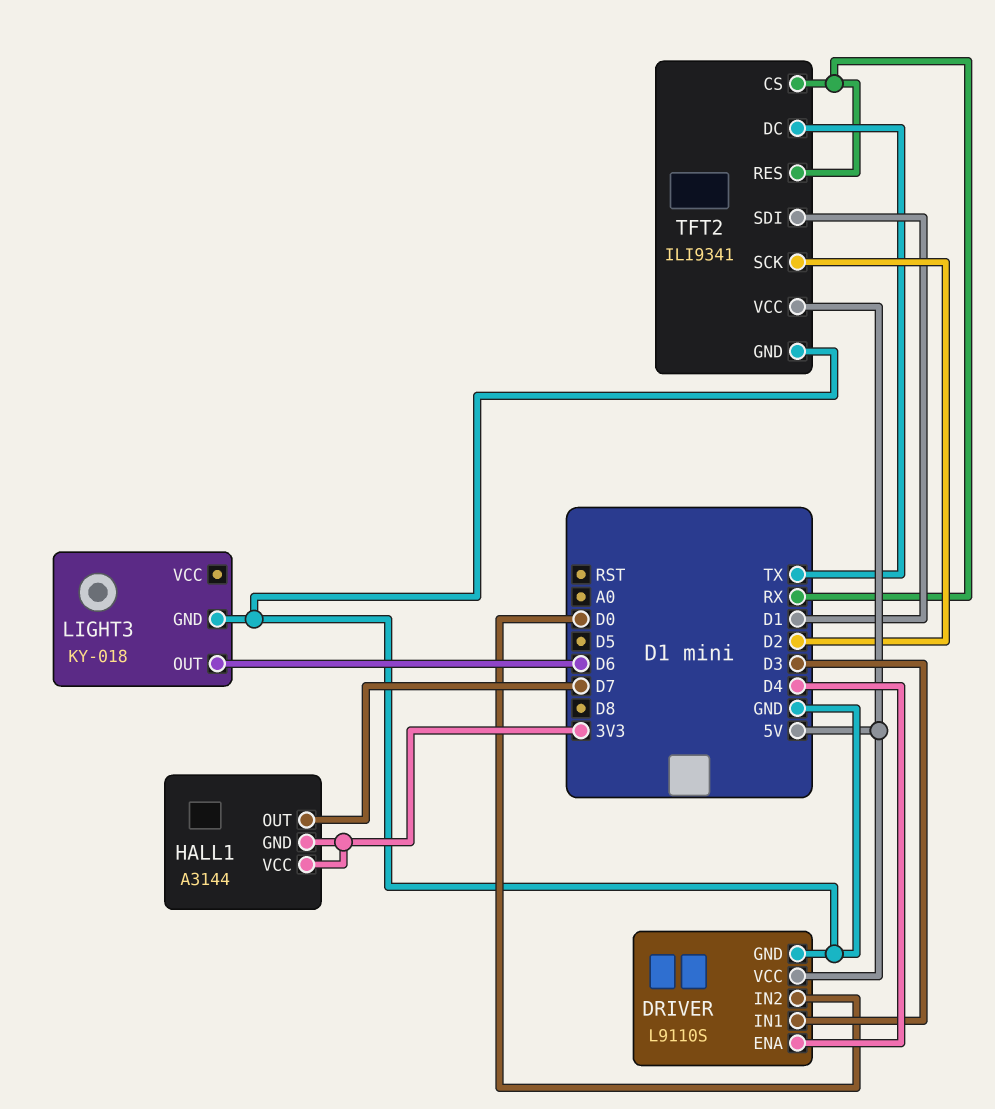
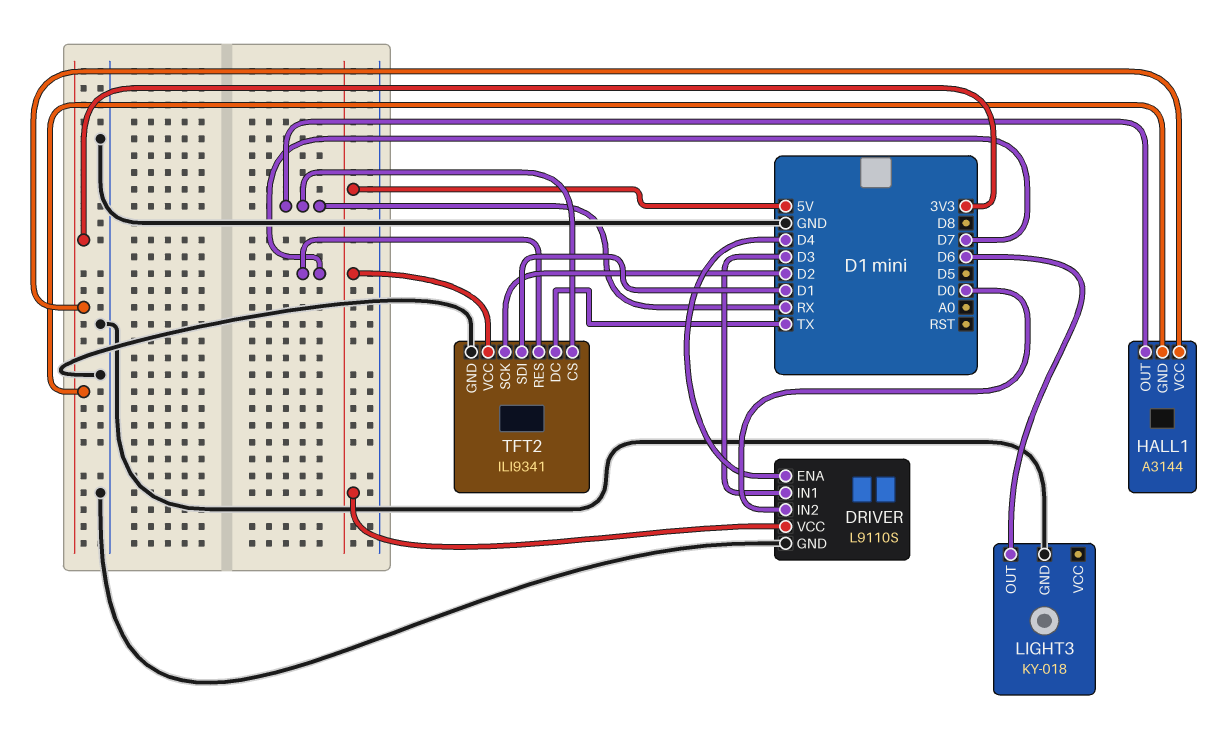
HALL1 pin OUT: D7 -> RX
TFT2 pin RES: RX -> D7

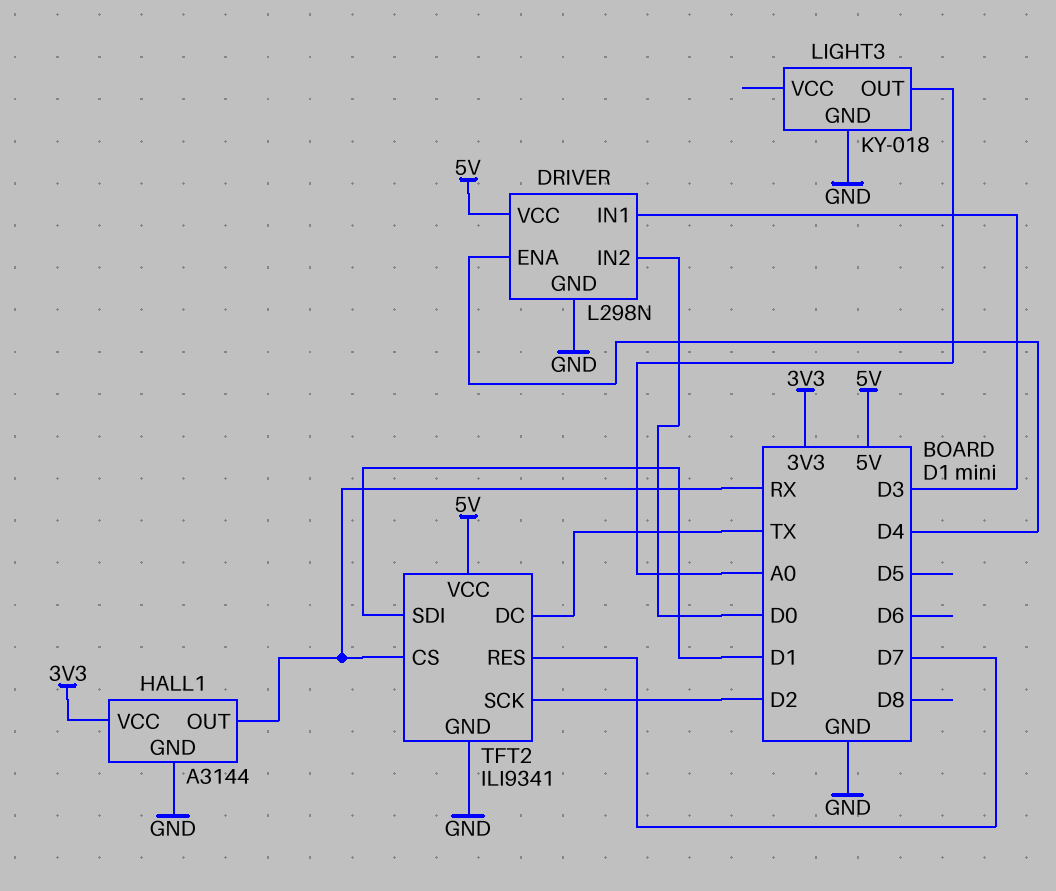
DRIVER: L9110S -> L298N
HALL1 pin GND: 3V3 -> GND
LIGHT3 pin OUT: D6 -> A0

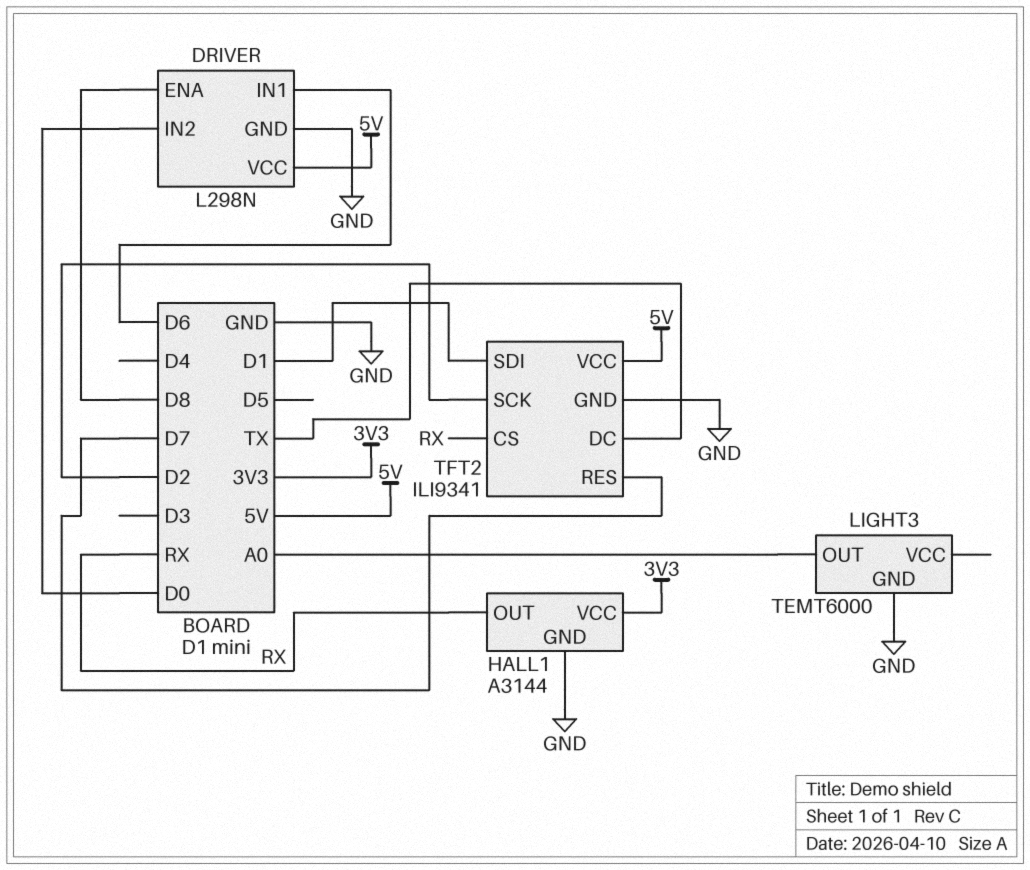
DRIVER pin ENA: D4 -> D8
DRIVER pin IN1: D3 -> D6
LIGHT3: KY-018 -> TEMT6000

